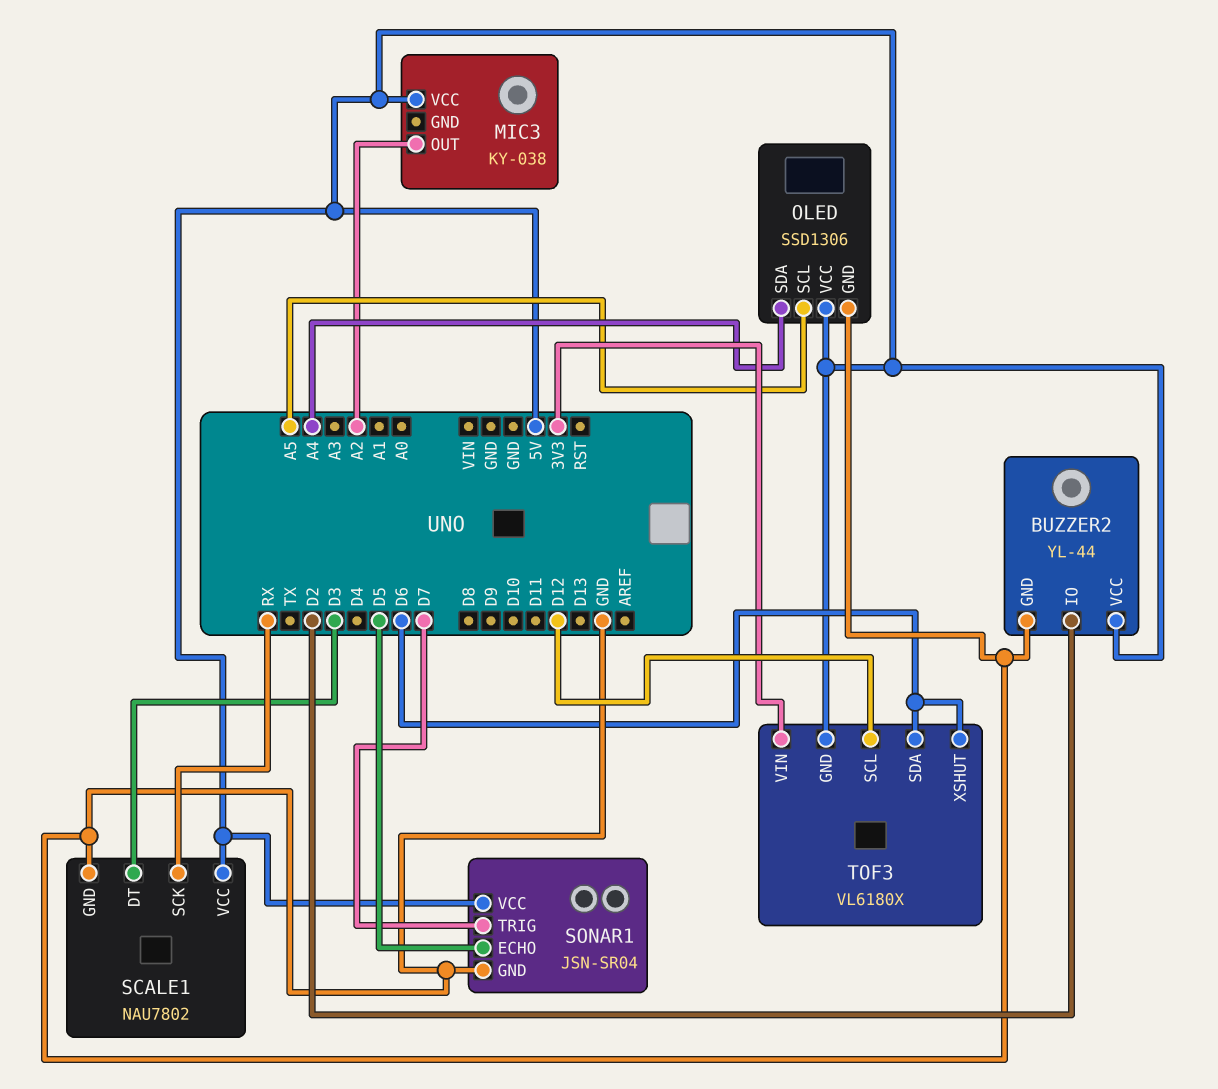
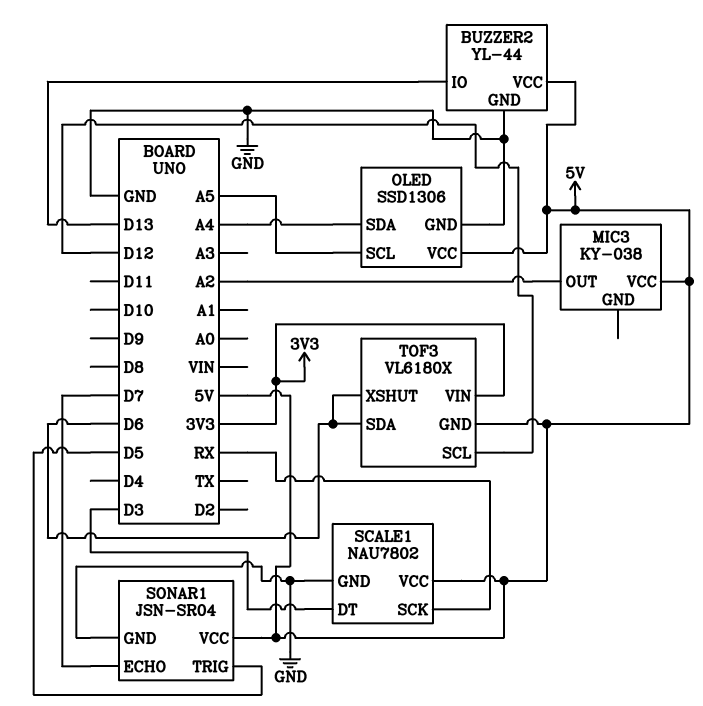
BUZZER2 pin IO: D2 -> D13
SONAR1 pin ECHO: D5 -> D7
SONAR1 pin TRIG: D7 -> D5

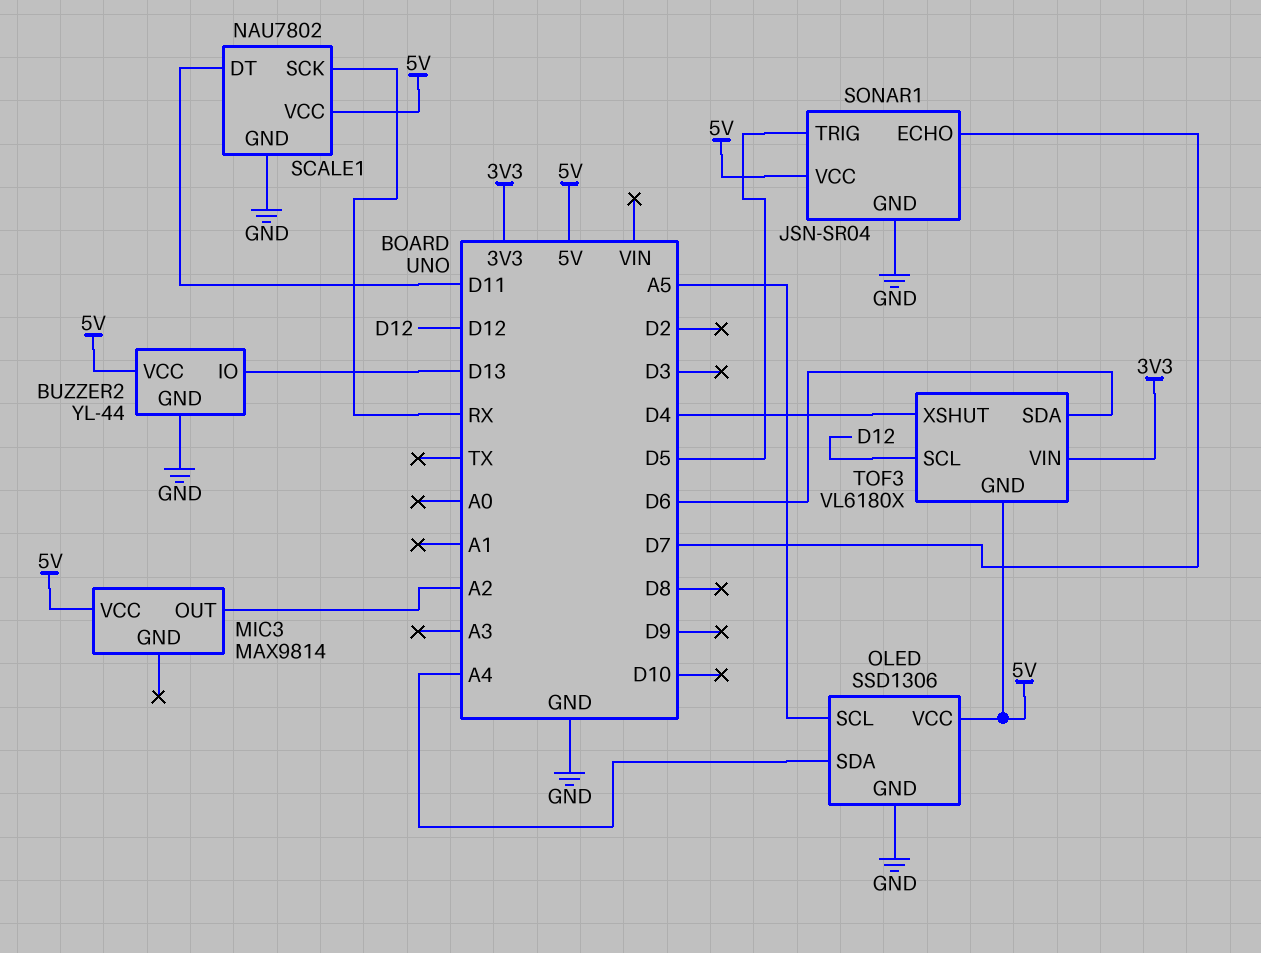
MIC3: KY-038 -> MAX9814
SCALE1 pin DT: D3 -> D11
TOF3 pin XSHUT: D6 -> D4

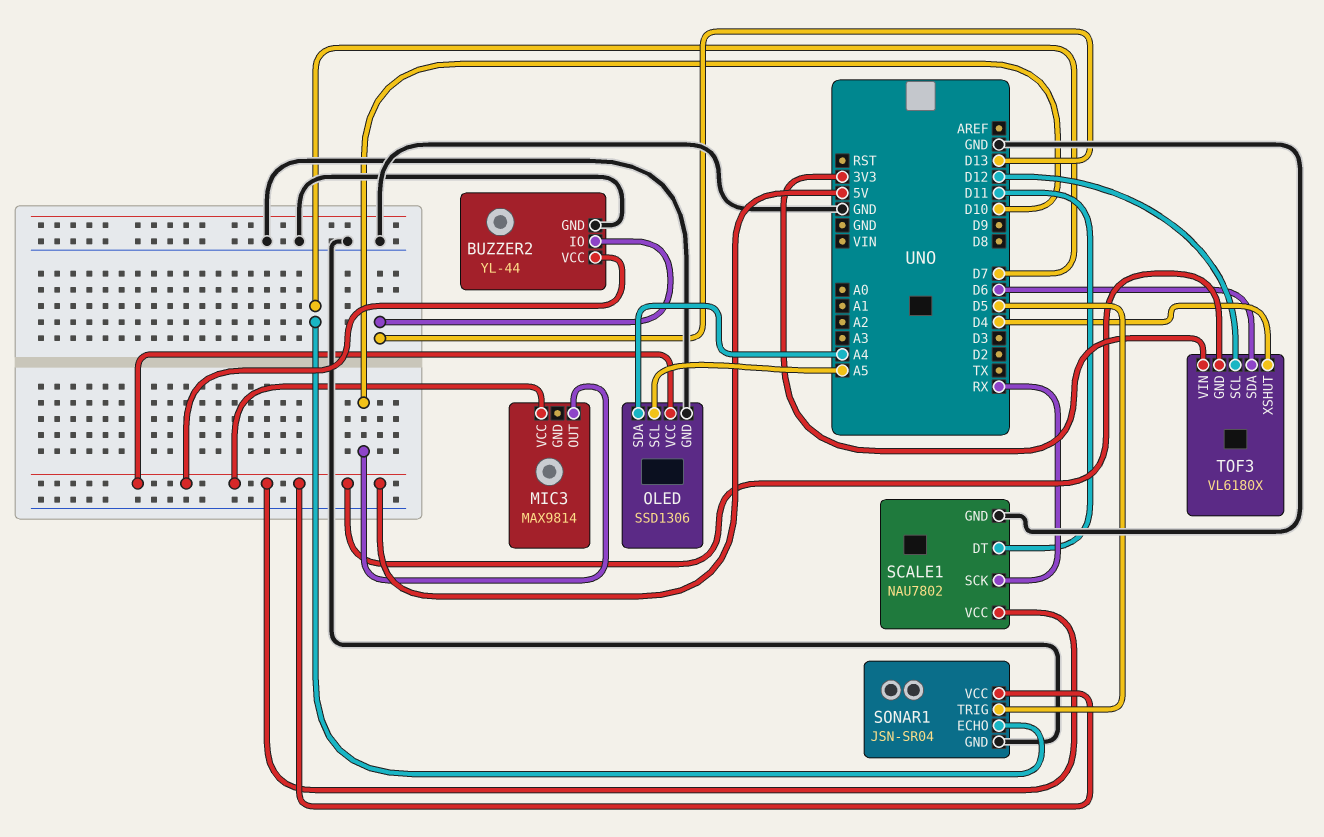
MIC3 pin OUT: A2 -> D10

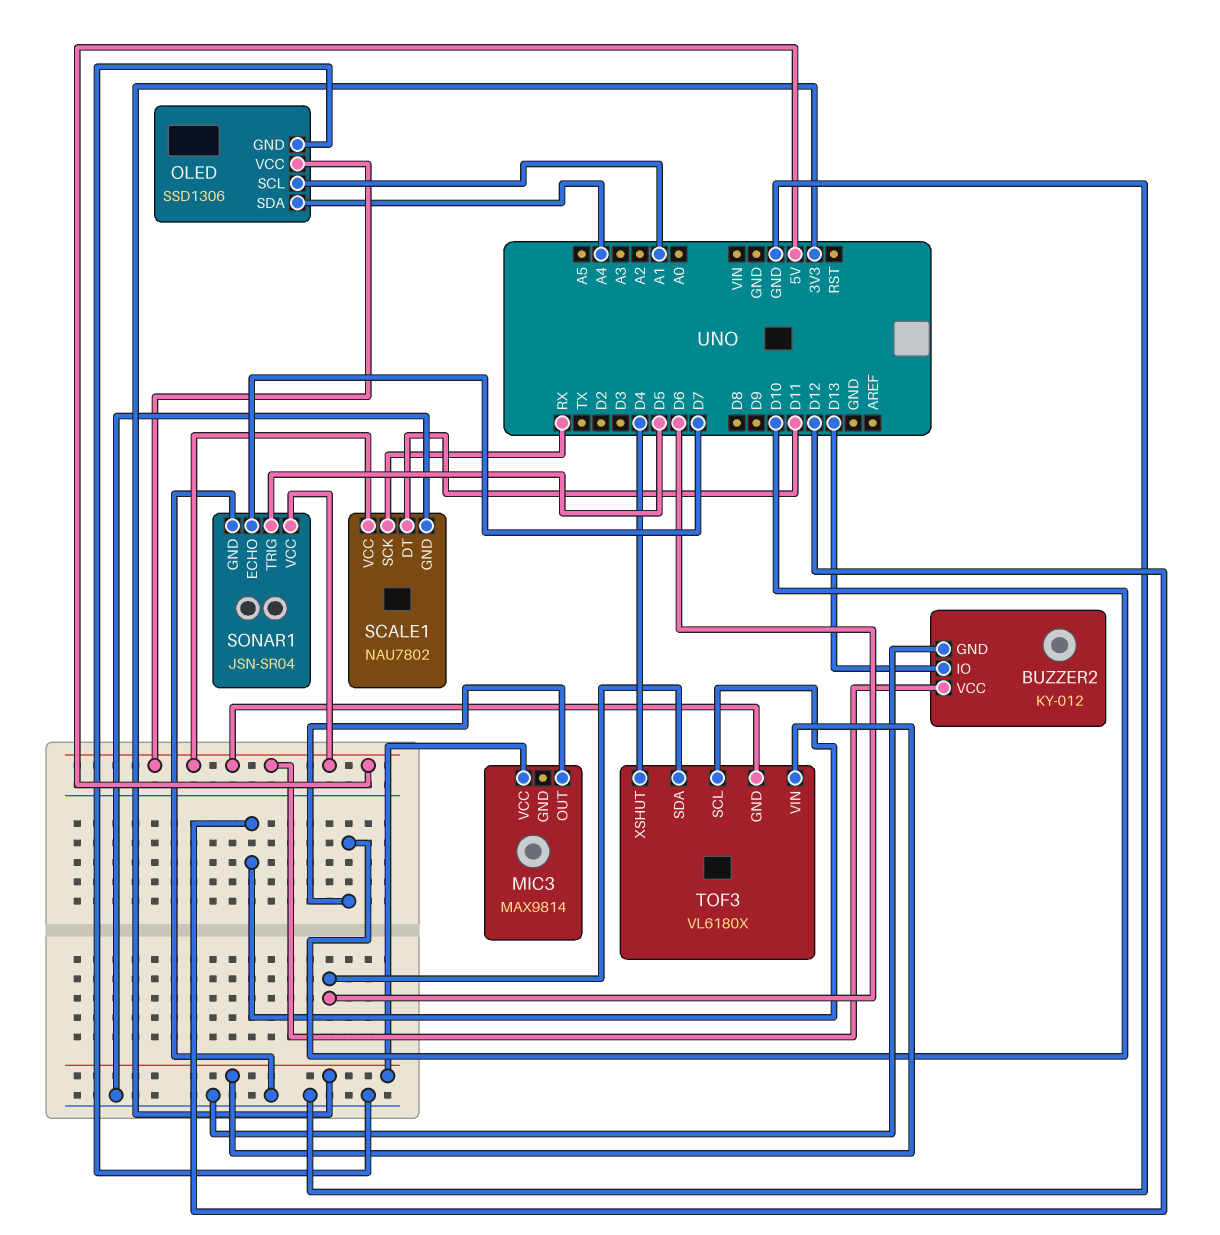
BUZZER2: YL-44 -> KY-012
MIC3 pin VCC: 5V -> 3V3
OLED pin SCL: A5 -> A1

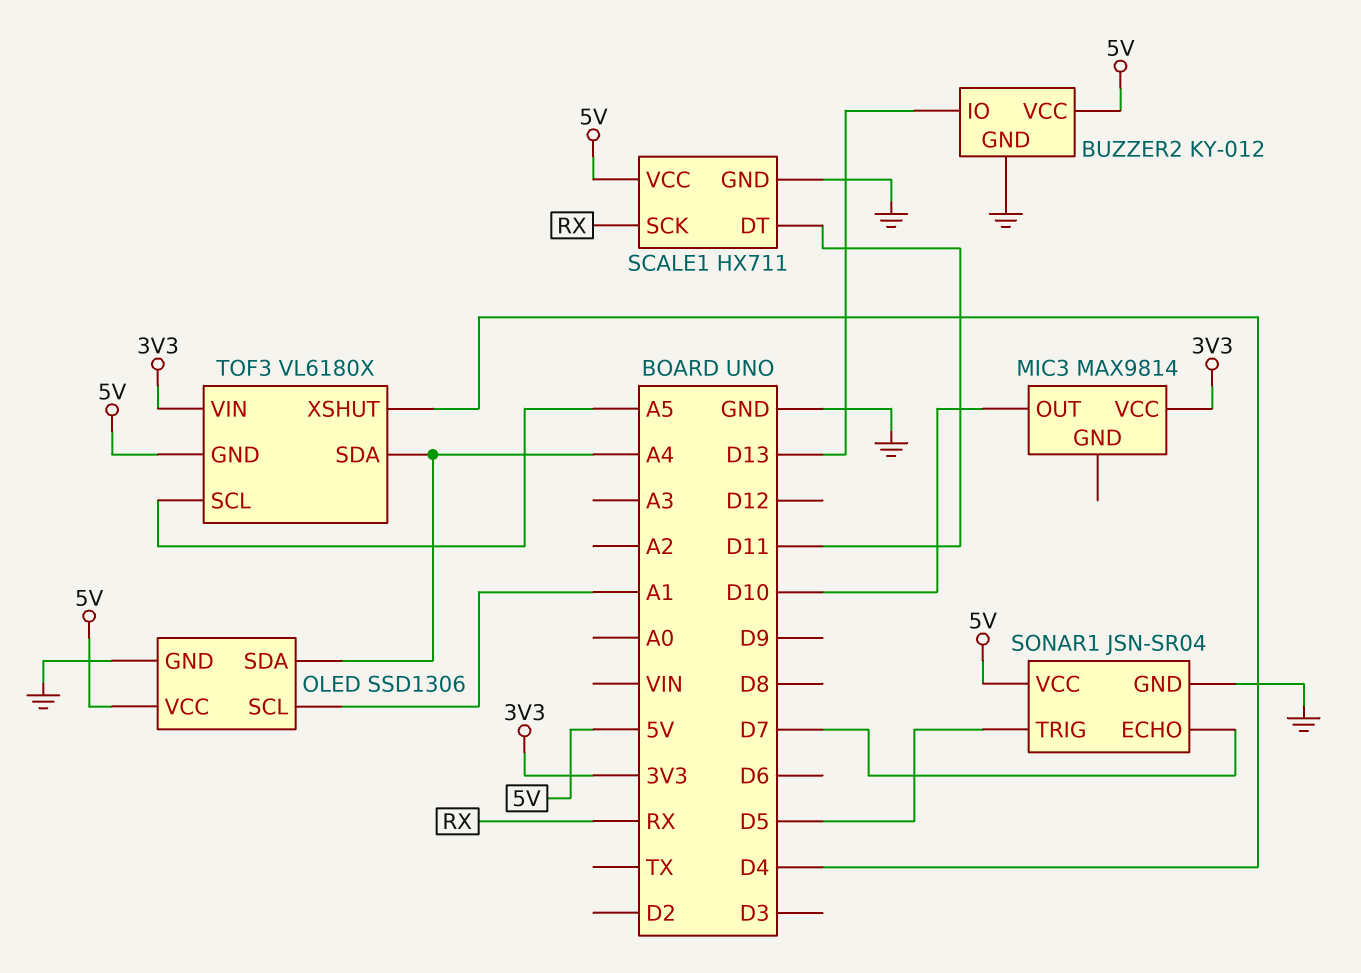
SCALE1: NAU7802 -> HX711
TOF3 pin SCL: D12 -> A5
TOF3 pin SDA: D6 -> A4

